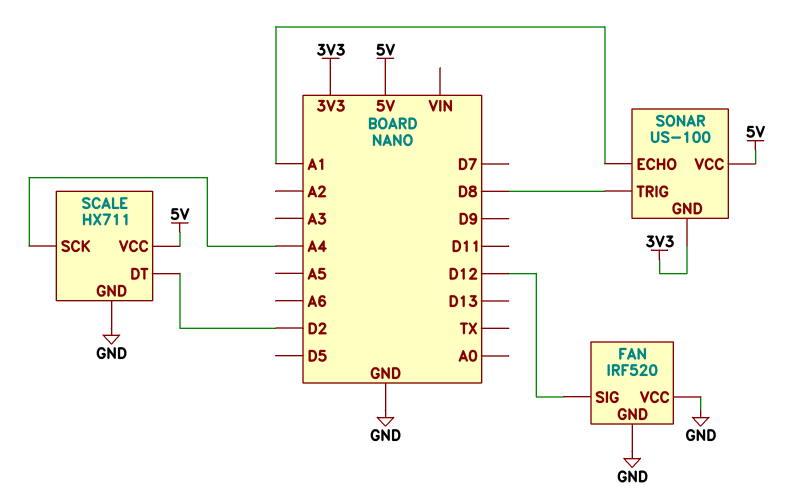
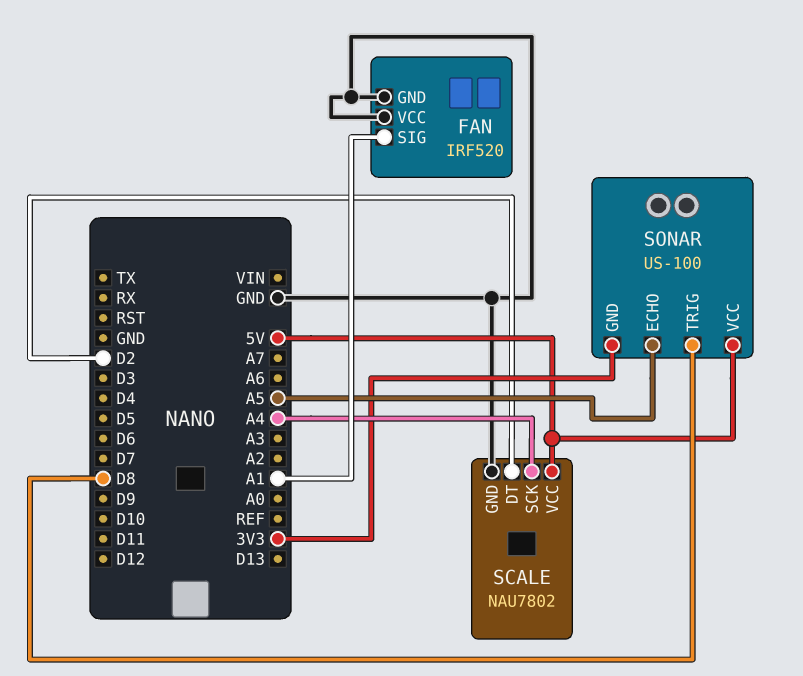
FAN pin SIG: D12 -> A1
SCALE: HX711 -> NAU7802
SONAR pin ECHO: A1 -> A5

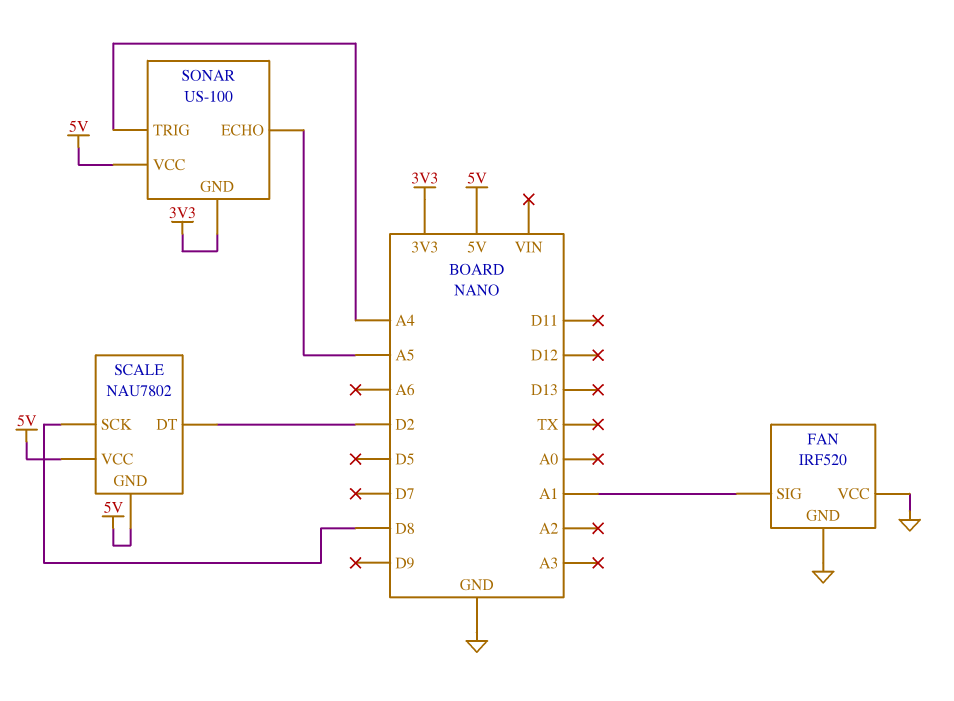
SCALE pin GND: GND -> 5V
SCALE pin SCK: A4 -> D8
SONAR pin TRIG: D8 -> A4

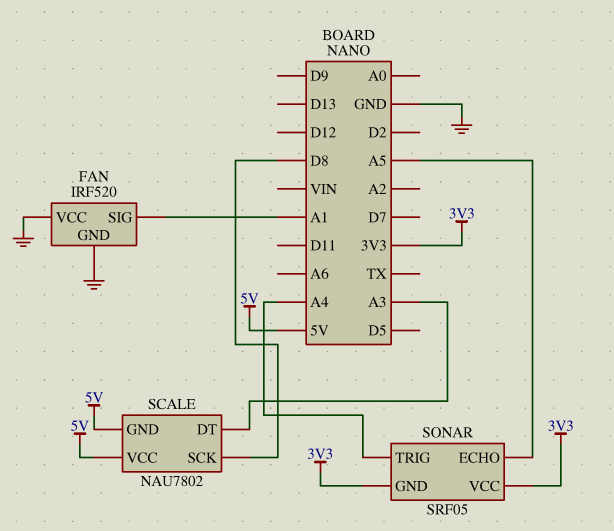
SCALE pin DT: D2 -> A3
SONAR: US-100 -> SRF05
SONAR pin VCC: 5V -> 3V3

